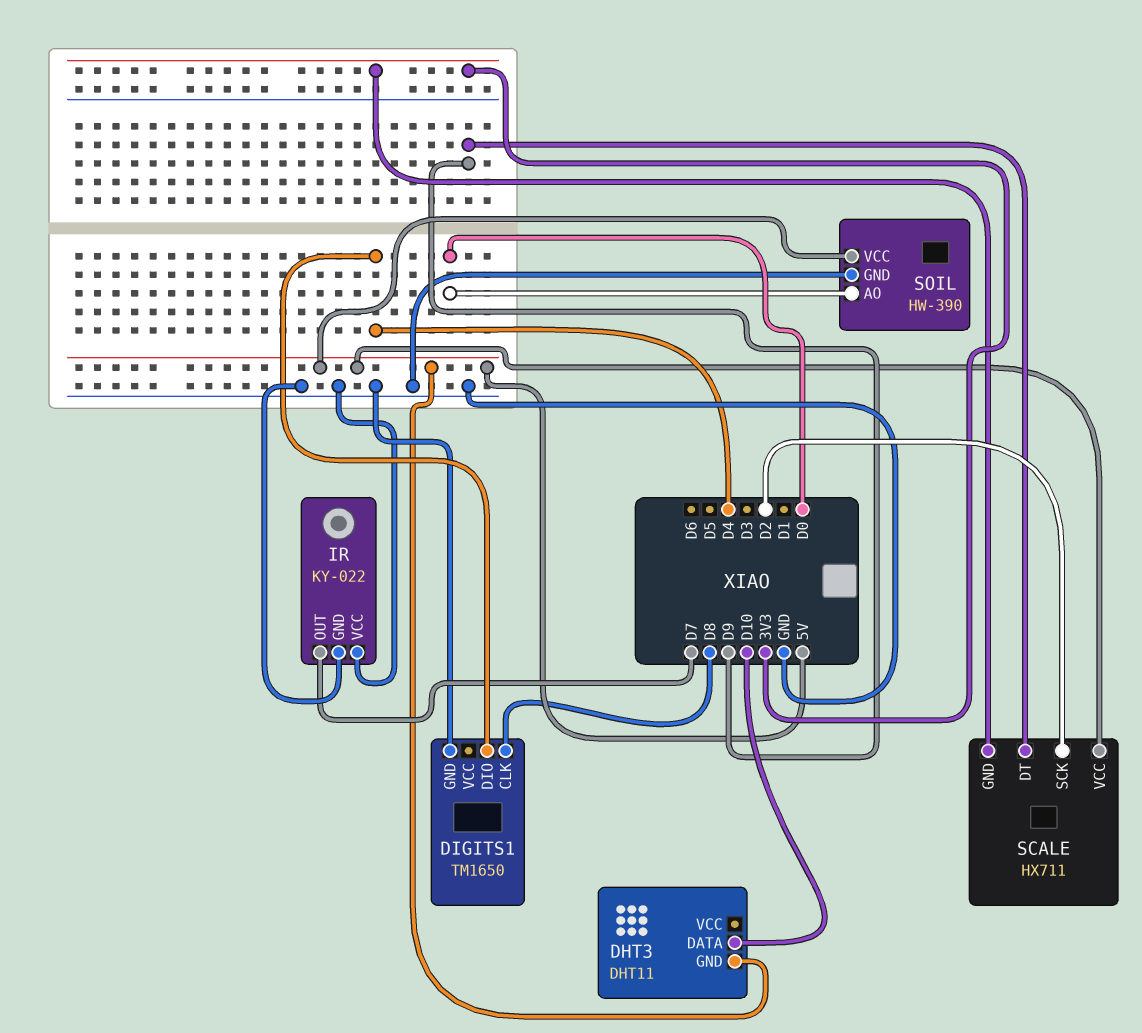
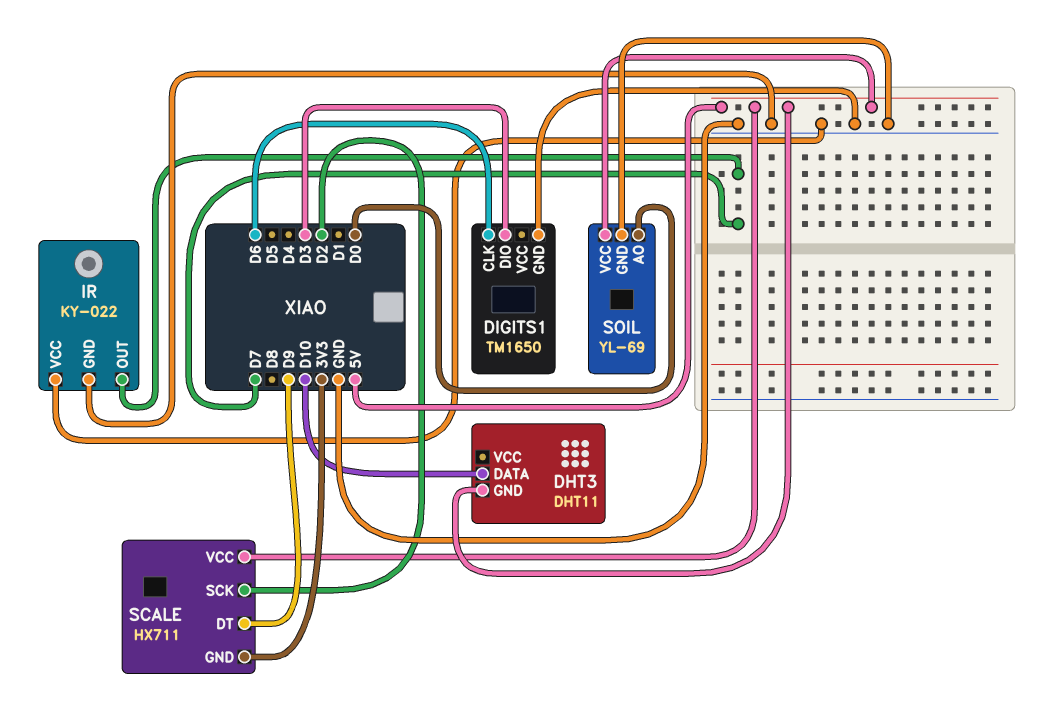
DIGITS1 pin CLK: D8 -> D6
DIGITS1 pin DIO: D4 -> D3
SOIL: HW-390 -> YL-69

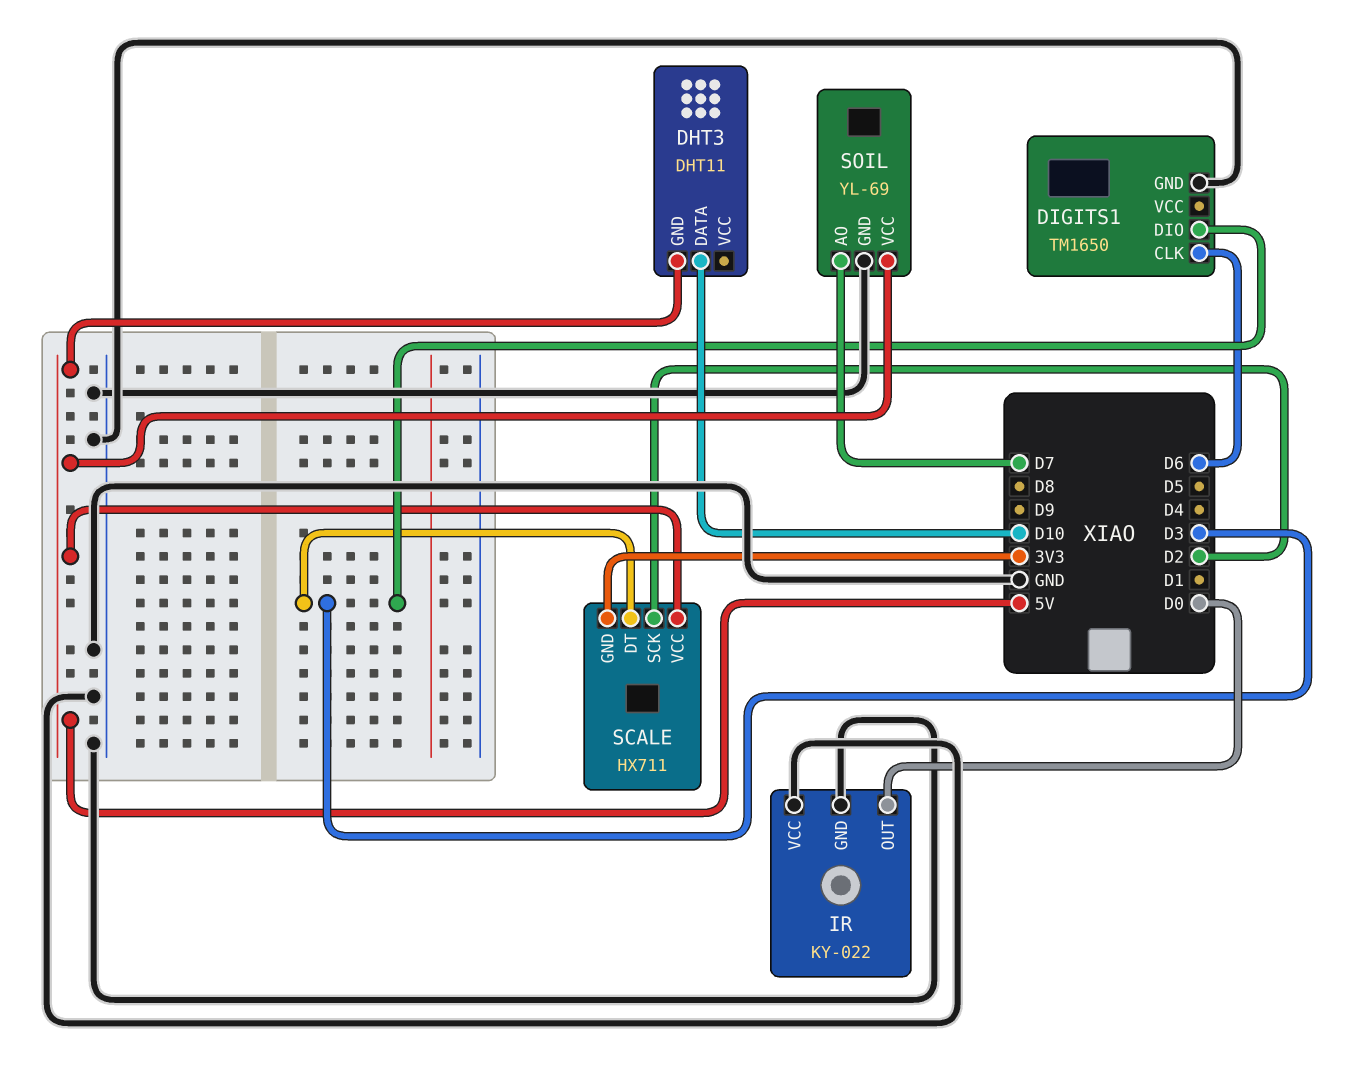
IR pin OUT: D7 -> D0
SCALE pin DT: D9 -> D3
SOIL pin AO: D0 -> D7

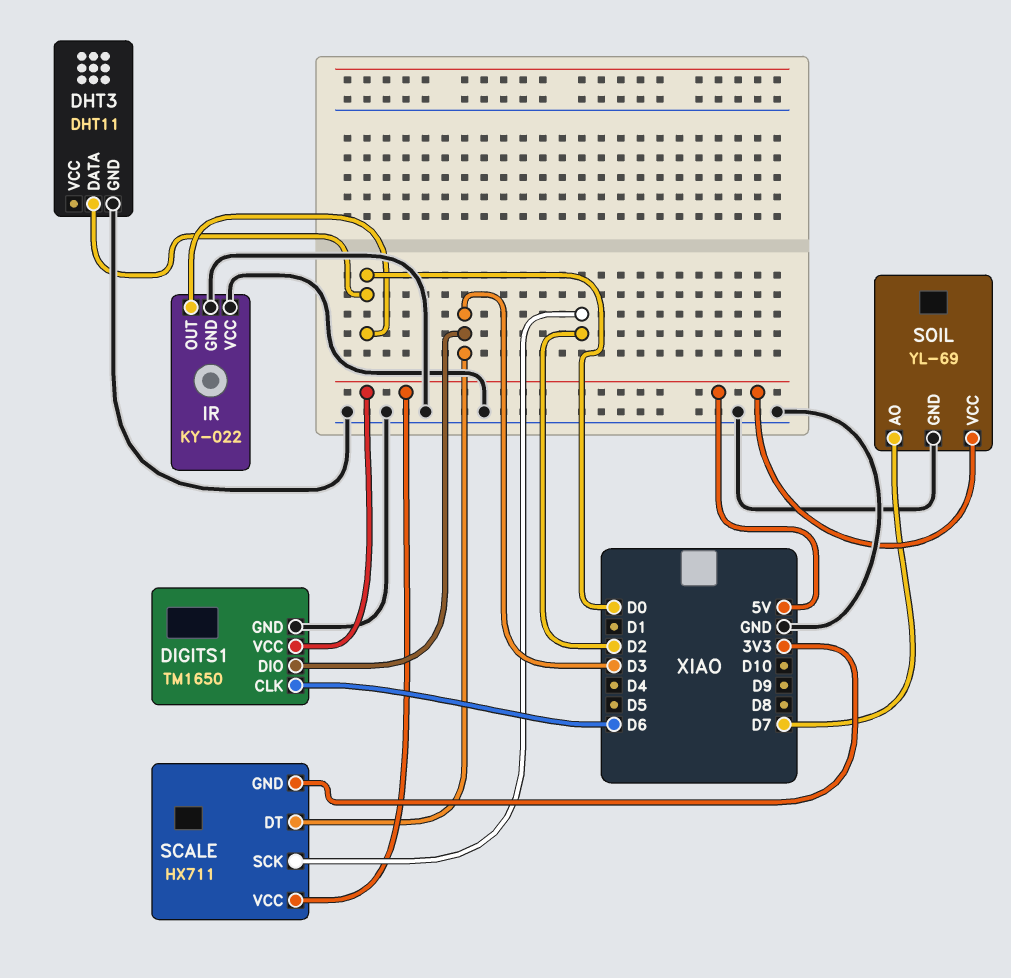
DHT3 pin DATA: D10 -> D0
DHT3 pin GND: 5V -> GND
DIGITS1 pin VCC: none -> 5V

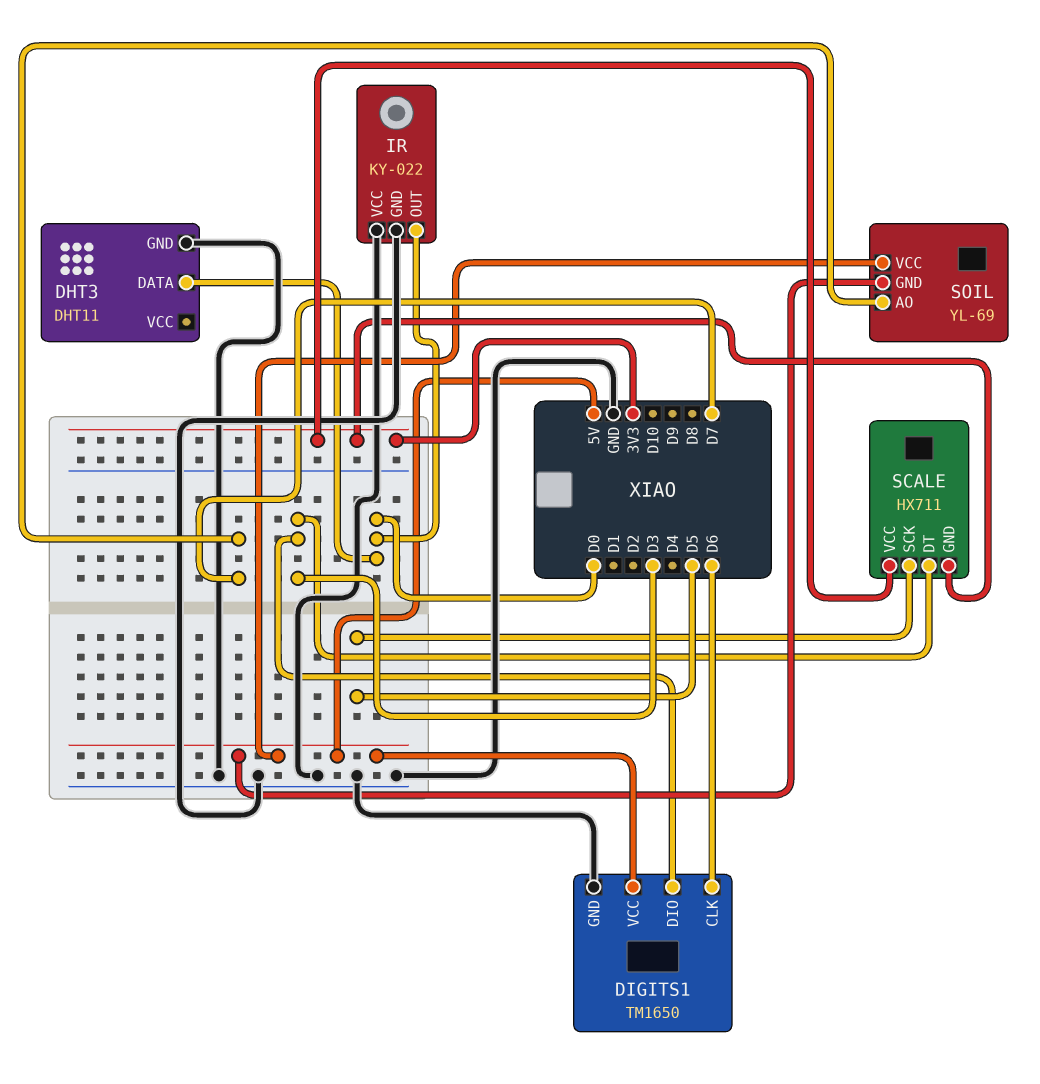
SCALE pin SCK: D2 -> D5
SCALE pin VCC: 5V -> 3V3
SOIL pin GND: GND -> 5V

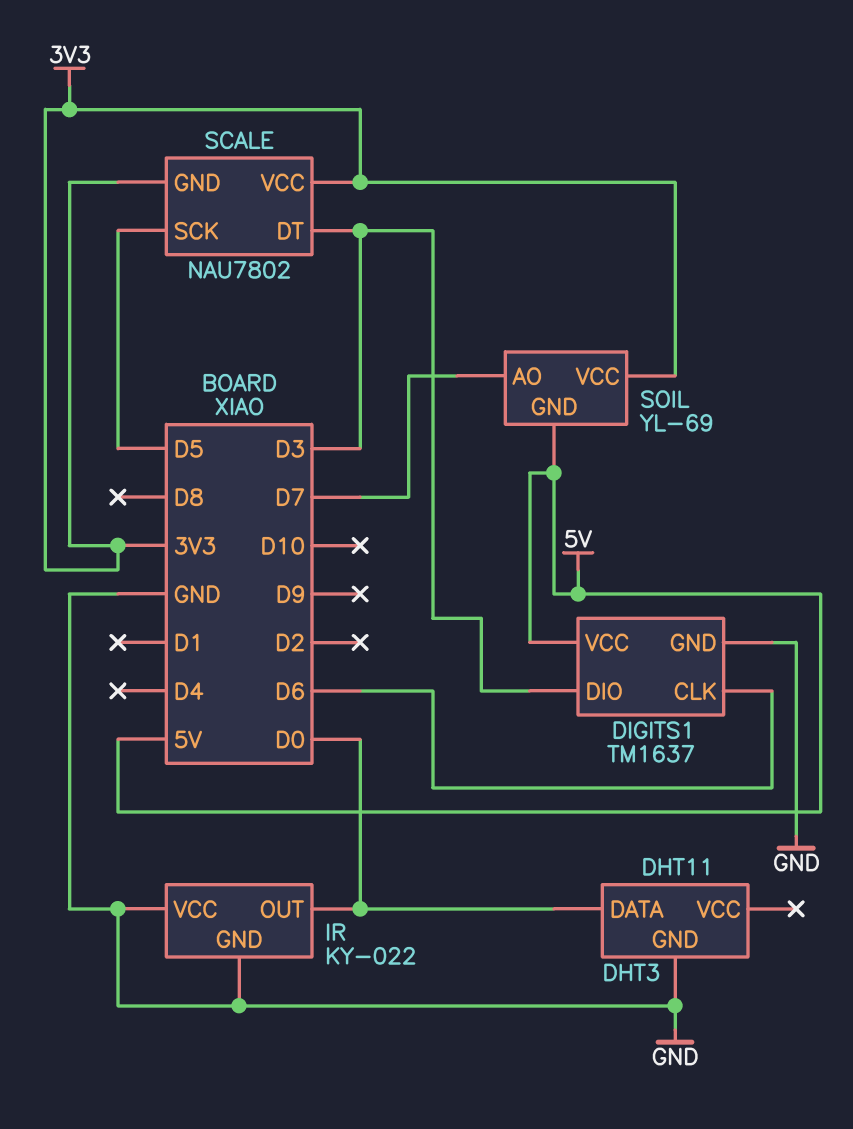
DIGITS1: TM1650 -> TM1637
SCALE: HX711 -> NAU7802
SOIL pin VCC: 5V -> 3V3

